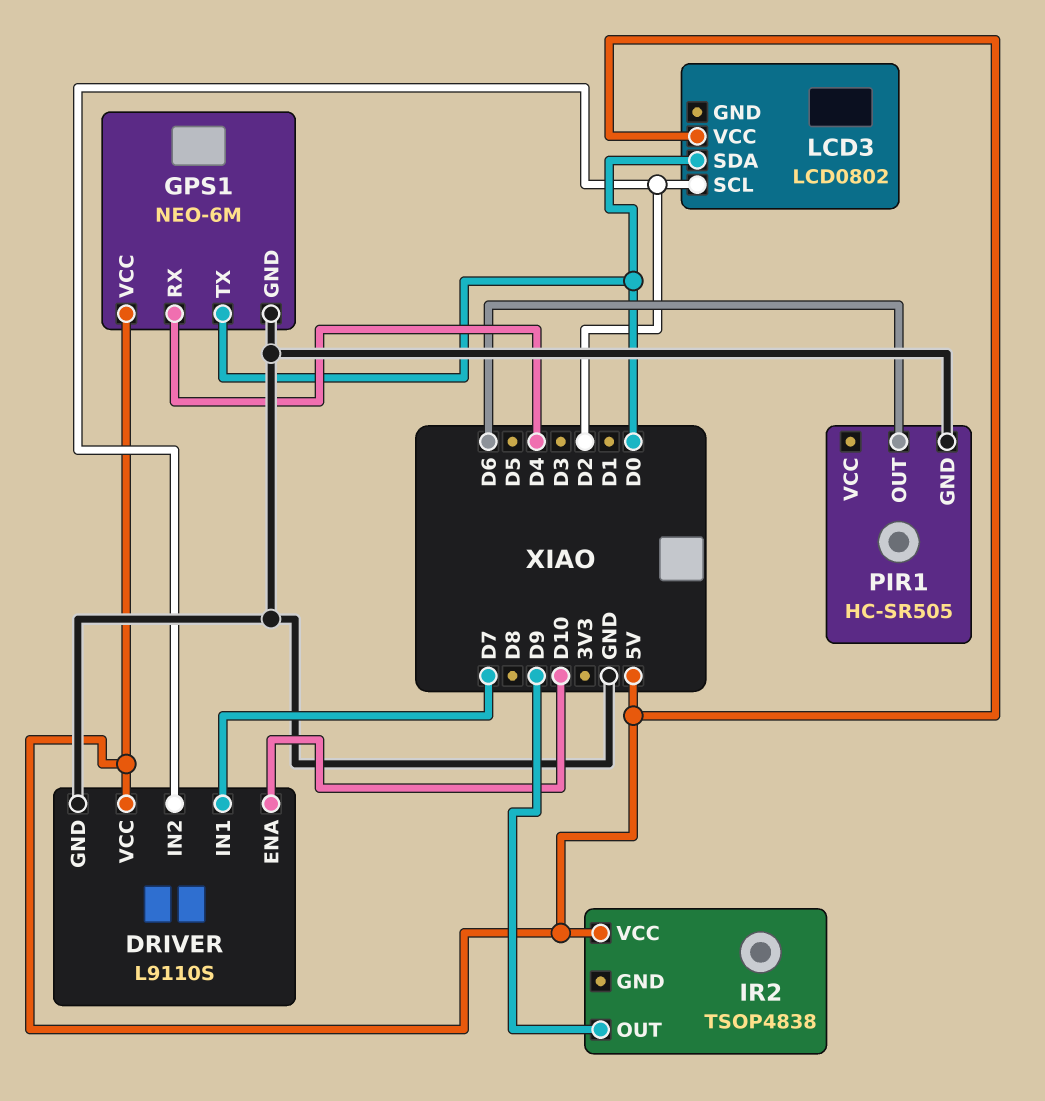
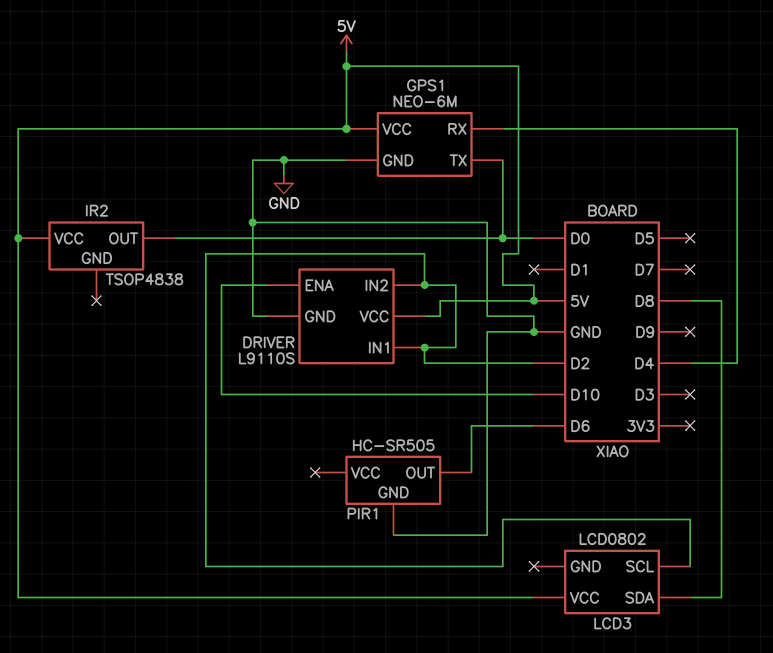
DRIVER pin IN1: D7 -> D2
IR2 pin OUT: D9 -> D0
LCD3 pin SDA: D0 -> D8

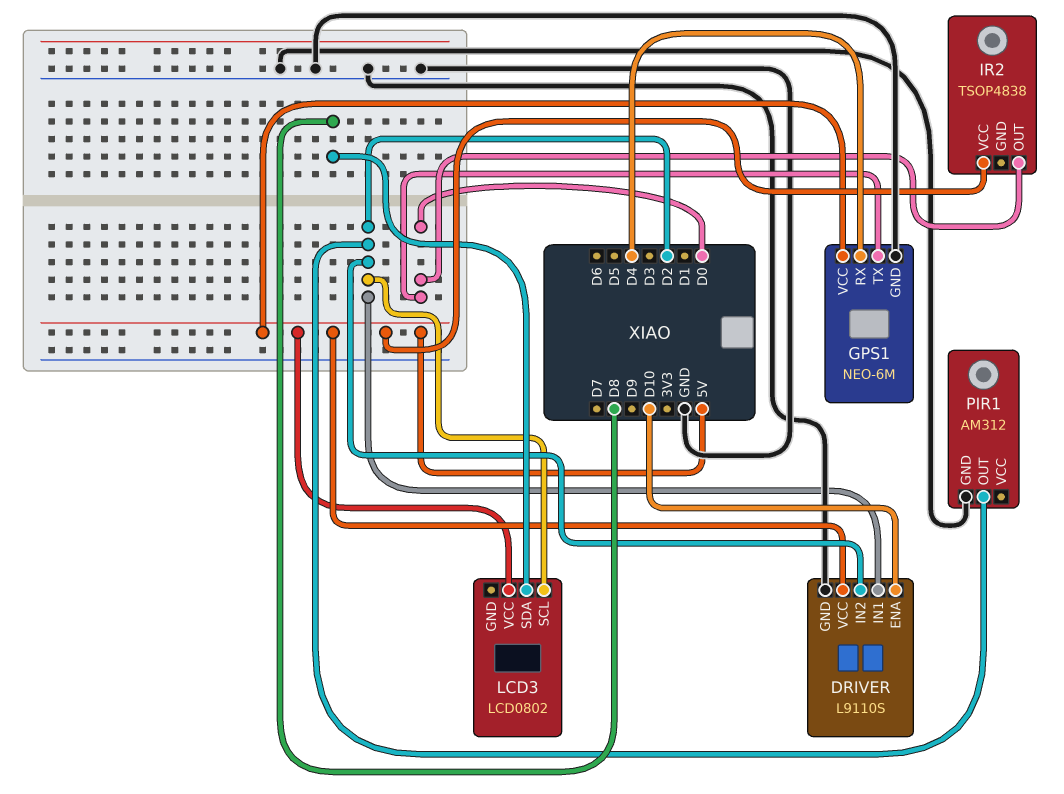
PIR1: HC-SR505 -> AM312
PIR1 pin OUT: D6 -> D2

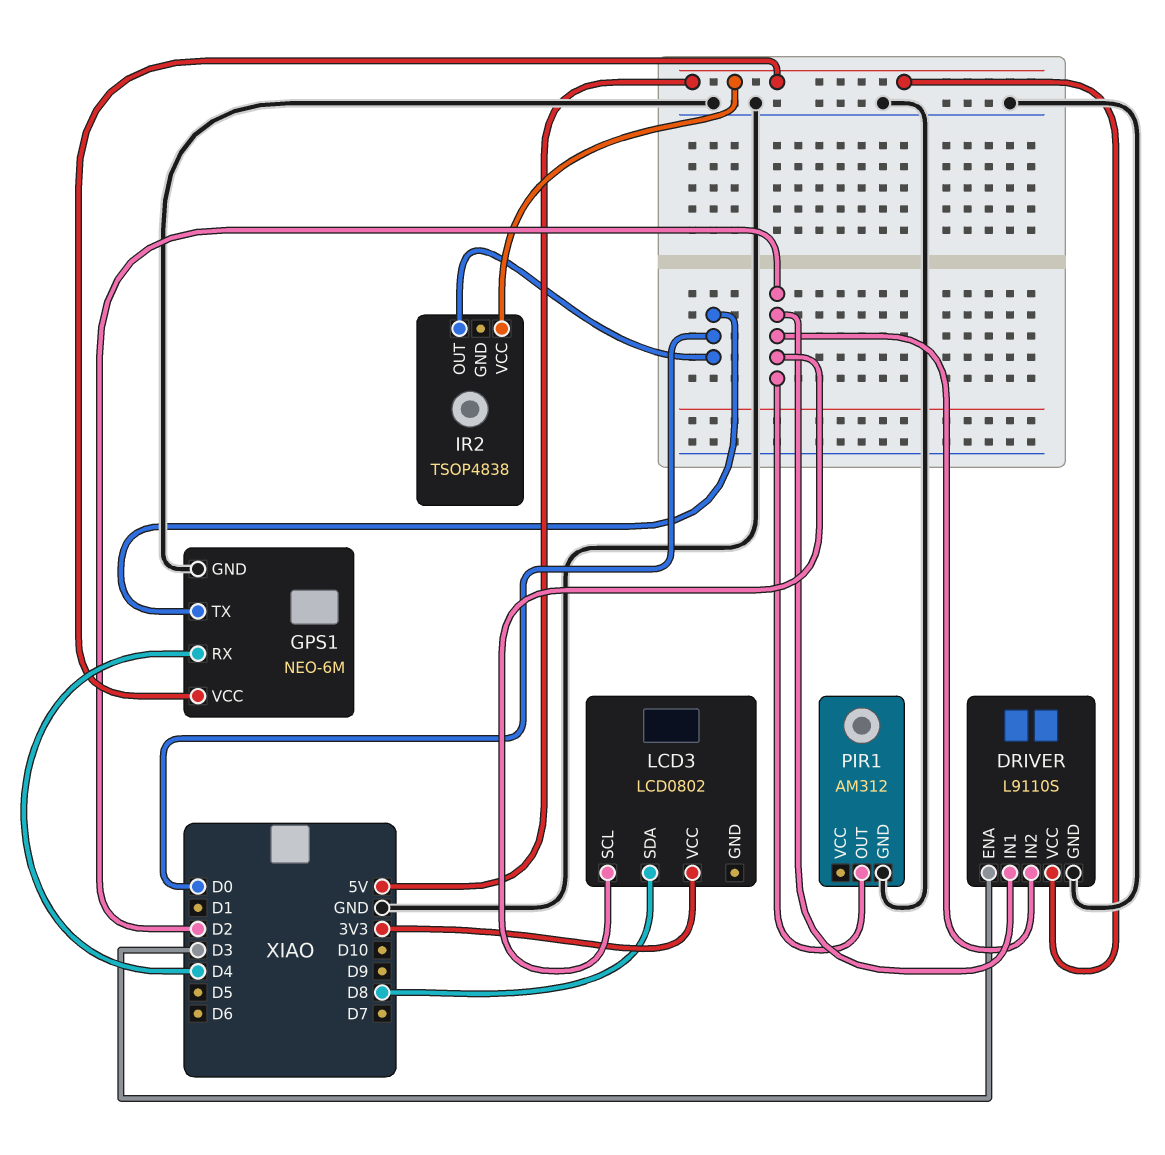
DRIVER pin ENA: D10 -> D3
LCD3 pin VCC: 5V -> 3V3

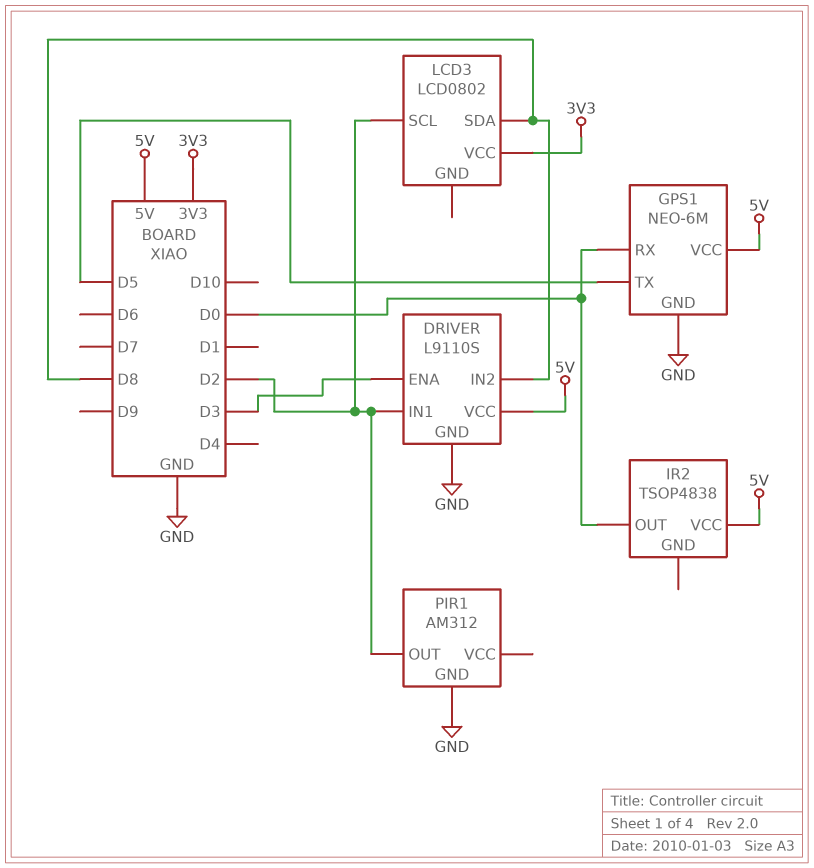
DRIVER pin IN2: D2 -> D8
GPS1 pin RX: D4 -> D0
GPS1 pin TX: D0 -> D5

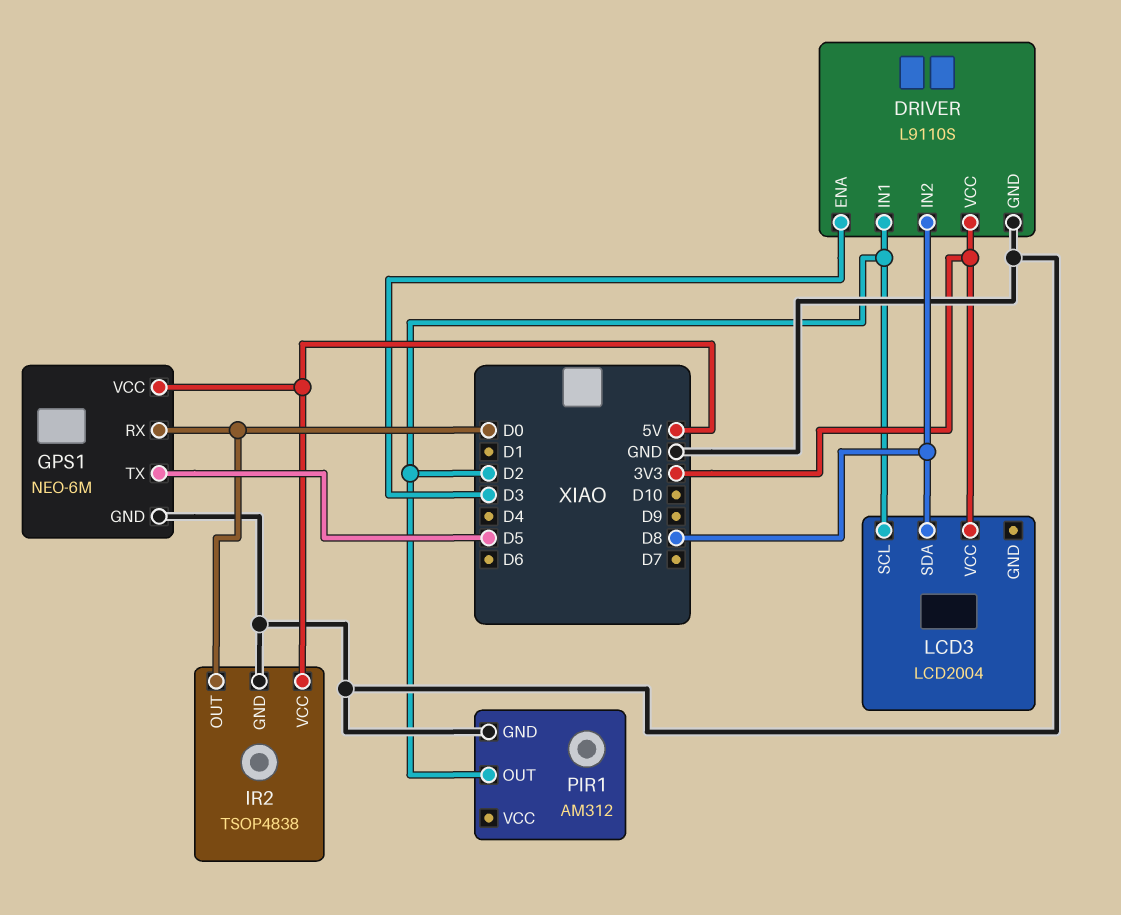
DRIVER pin VCC: 5V -> 3V3
IR2 pin GND: none -> GND
LCD3: LCD0802 -> LCD2004

